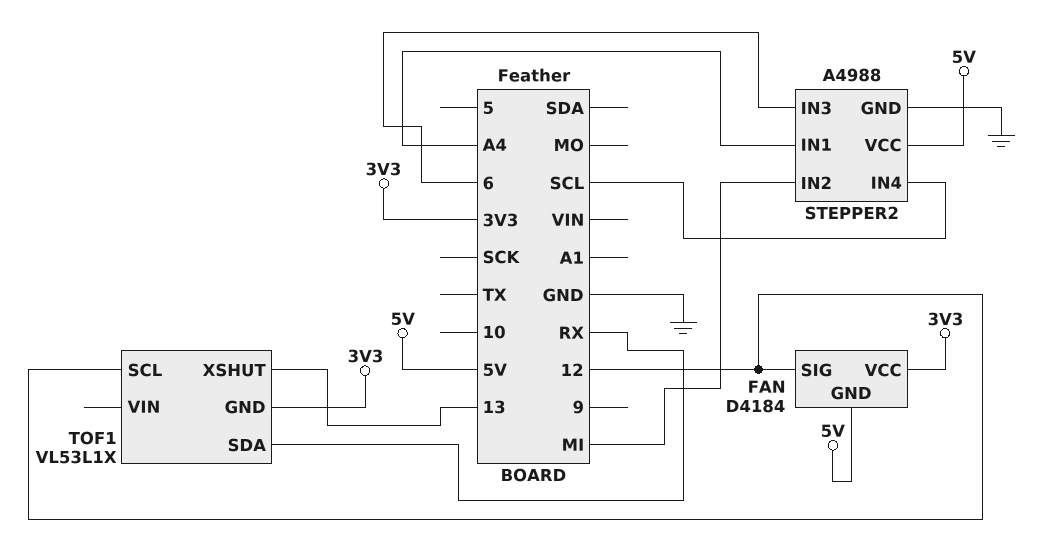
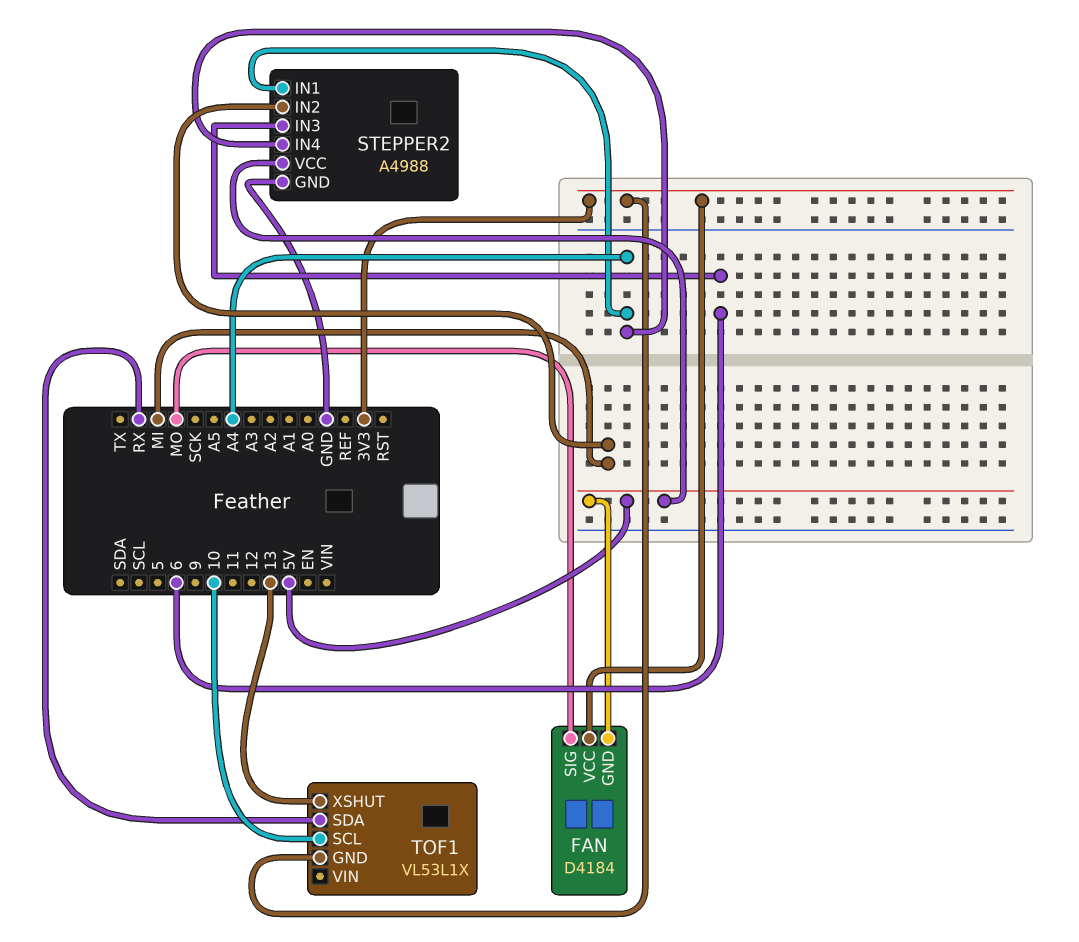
FAN pin SIG: 12 -> MO
STEPPER2 pin IN4: SCL -> A4
TOF1 pin SCL: 12 -> 10

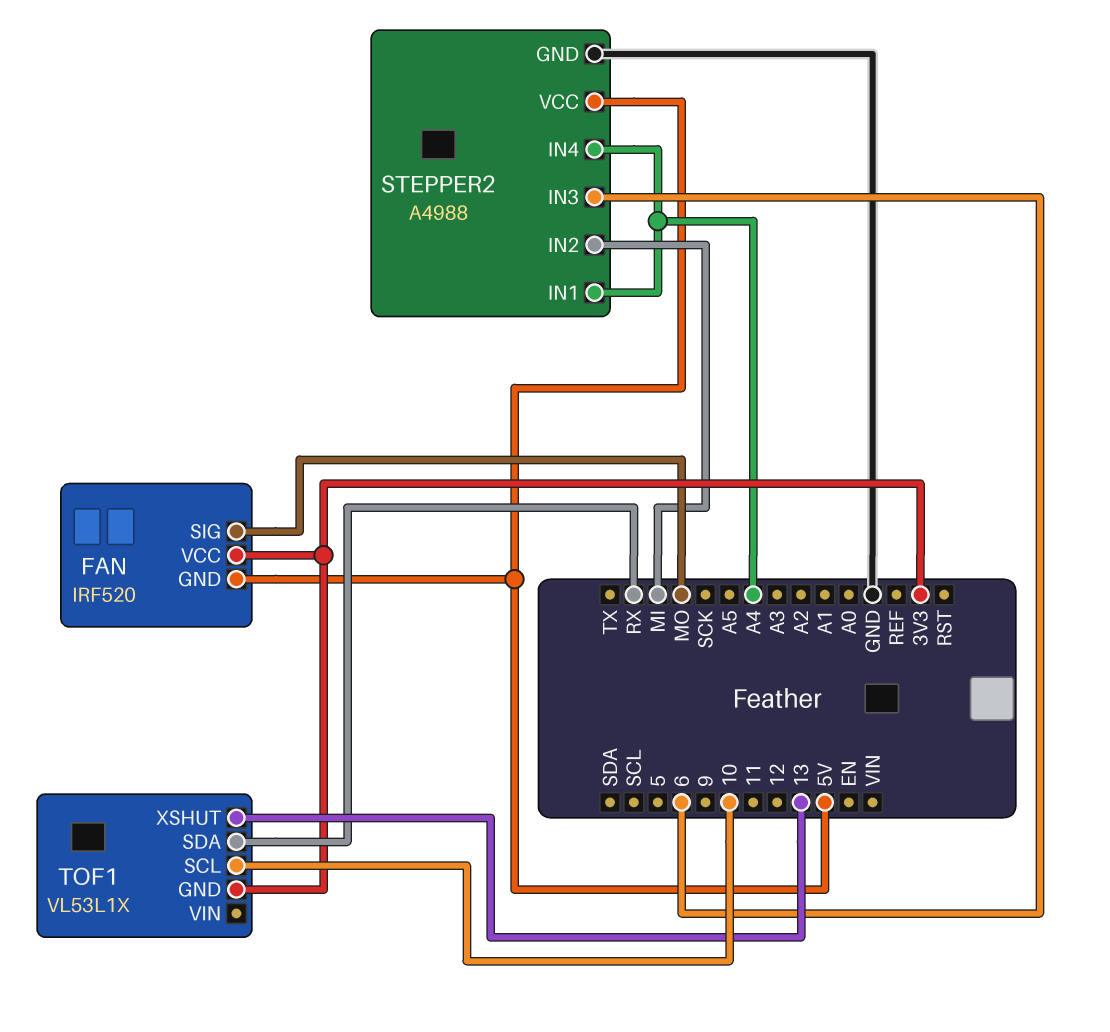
FAN: D4184 -> IRF520

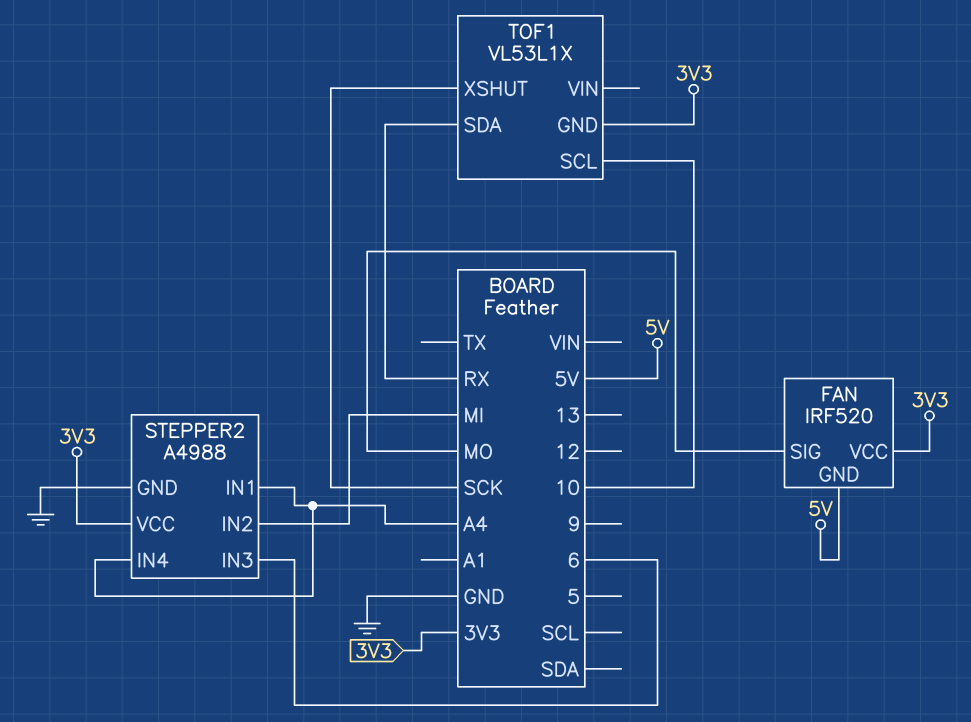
STEPPER2 pin VCC: 5V -> 3V3
TOF1 pin XSHUT: 13 -> SCK

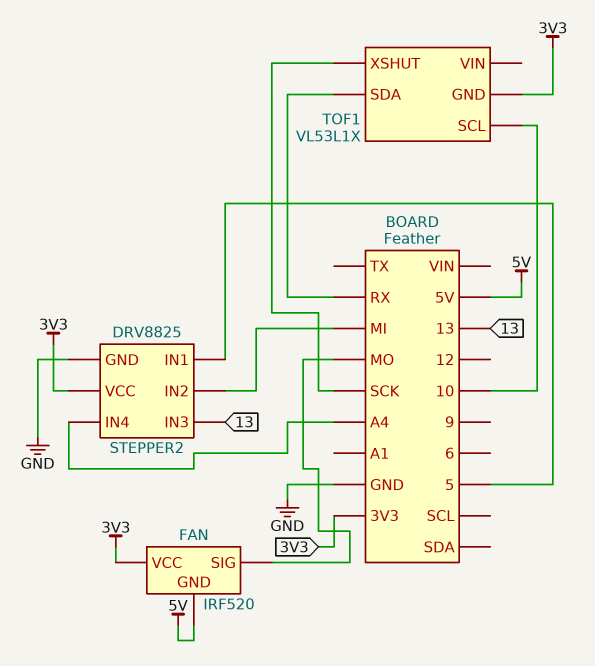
STEPPER2: A4988 -> DRV8825
STEPPER2 pin IN1: A4 -> 5
STEPPER2 pin IN3: 6 -> 13

